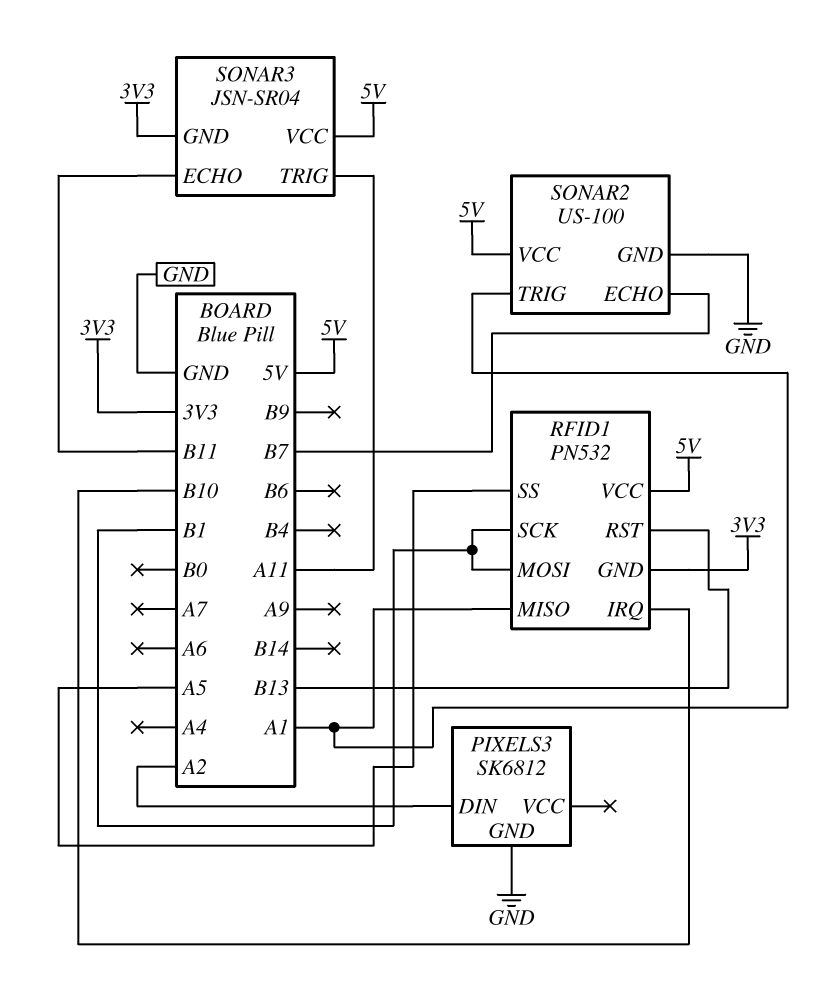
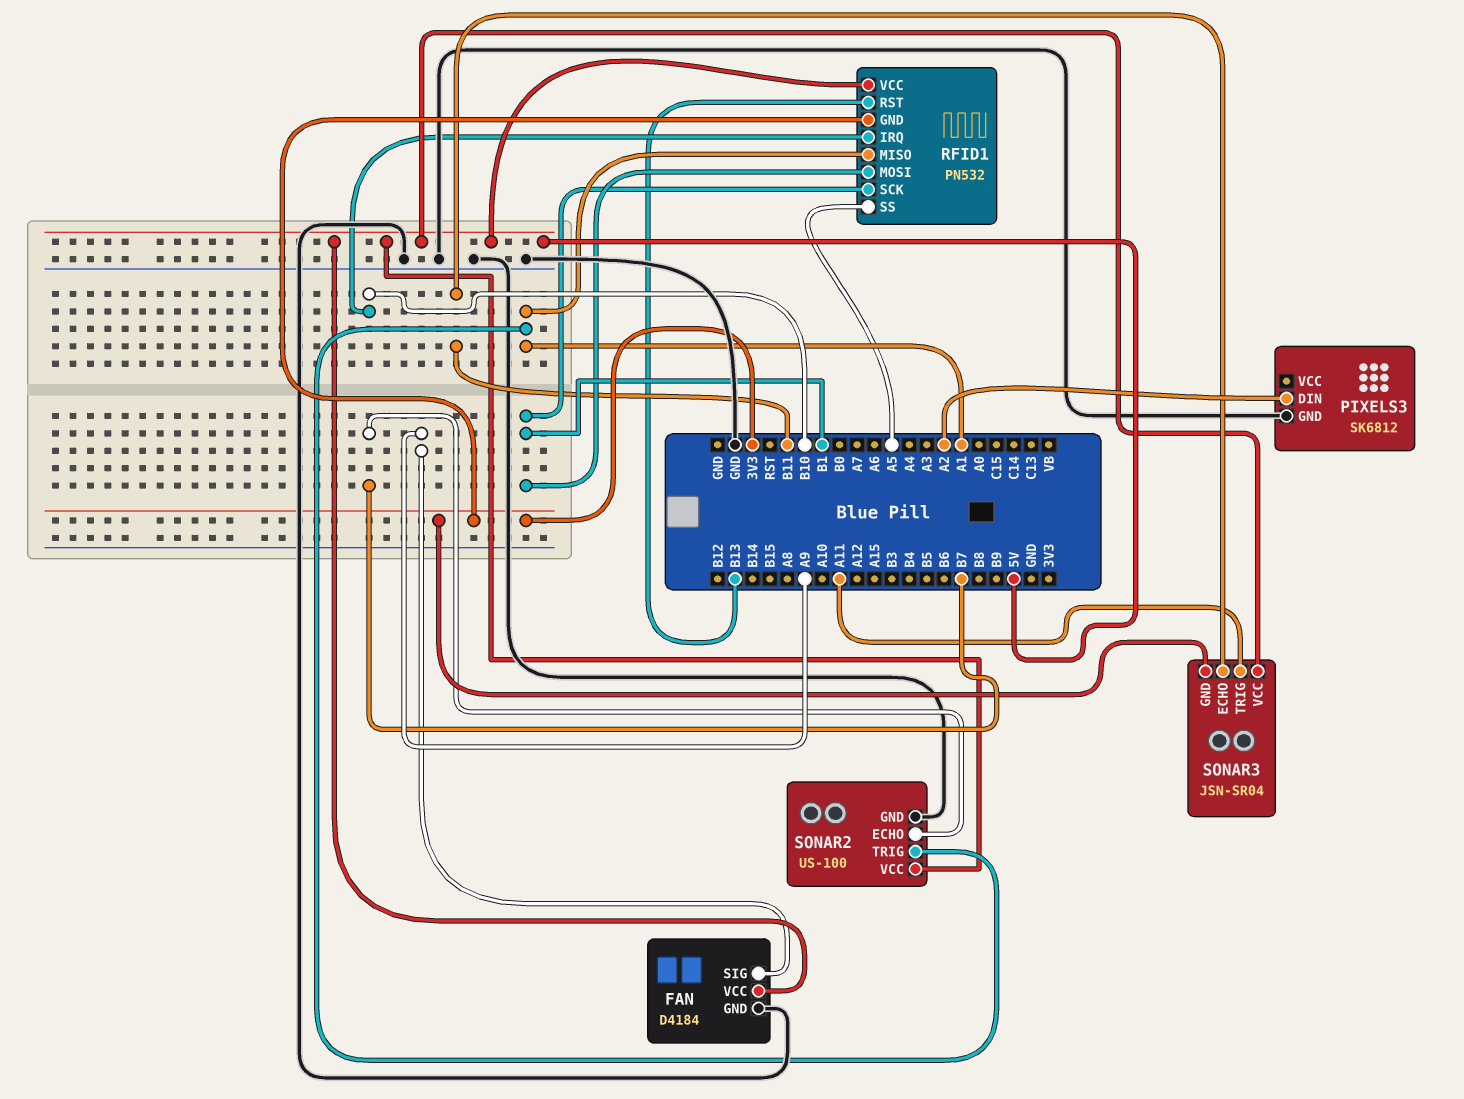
FAN: none -> D4184
FAN pin GND: none -> GND
FAN pin SIG: none -> A9
FAN pin VCC: none -> 5V

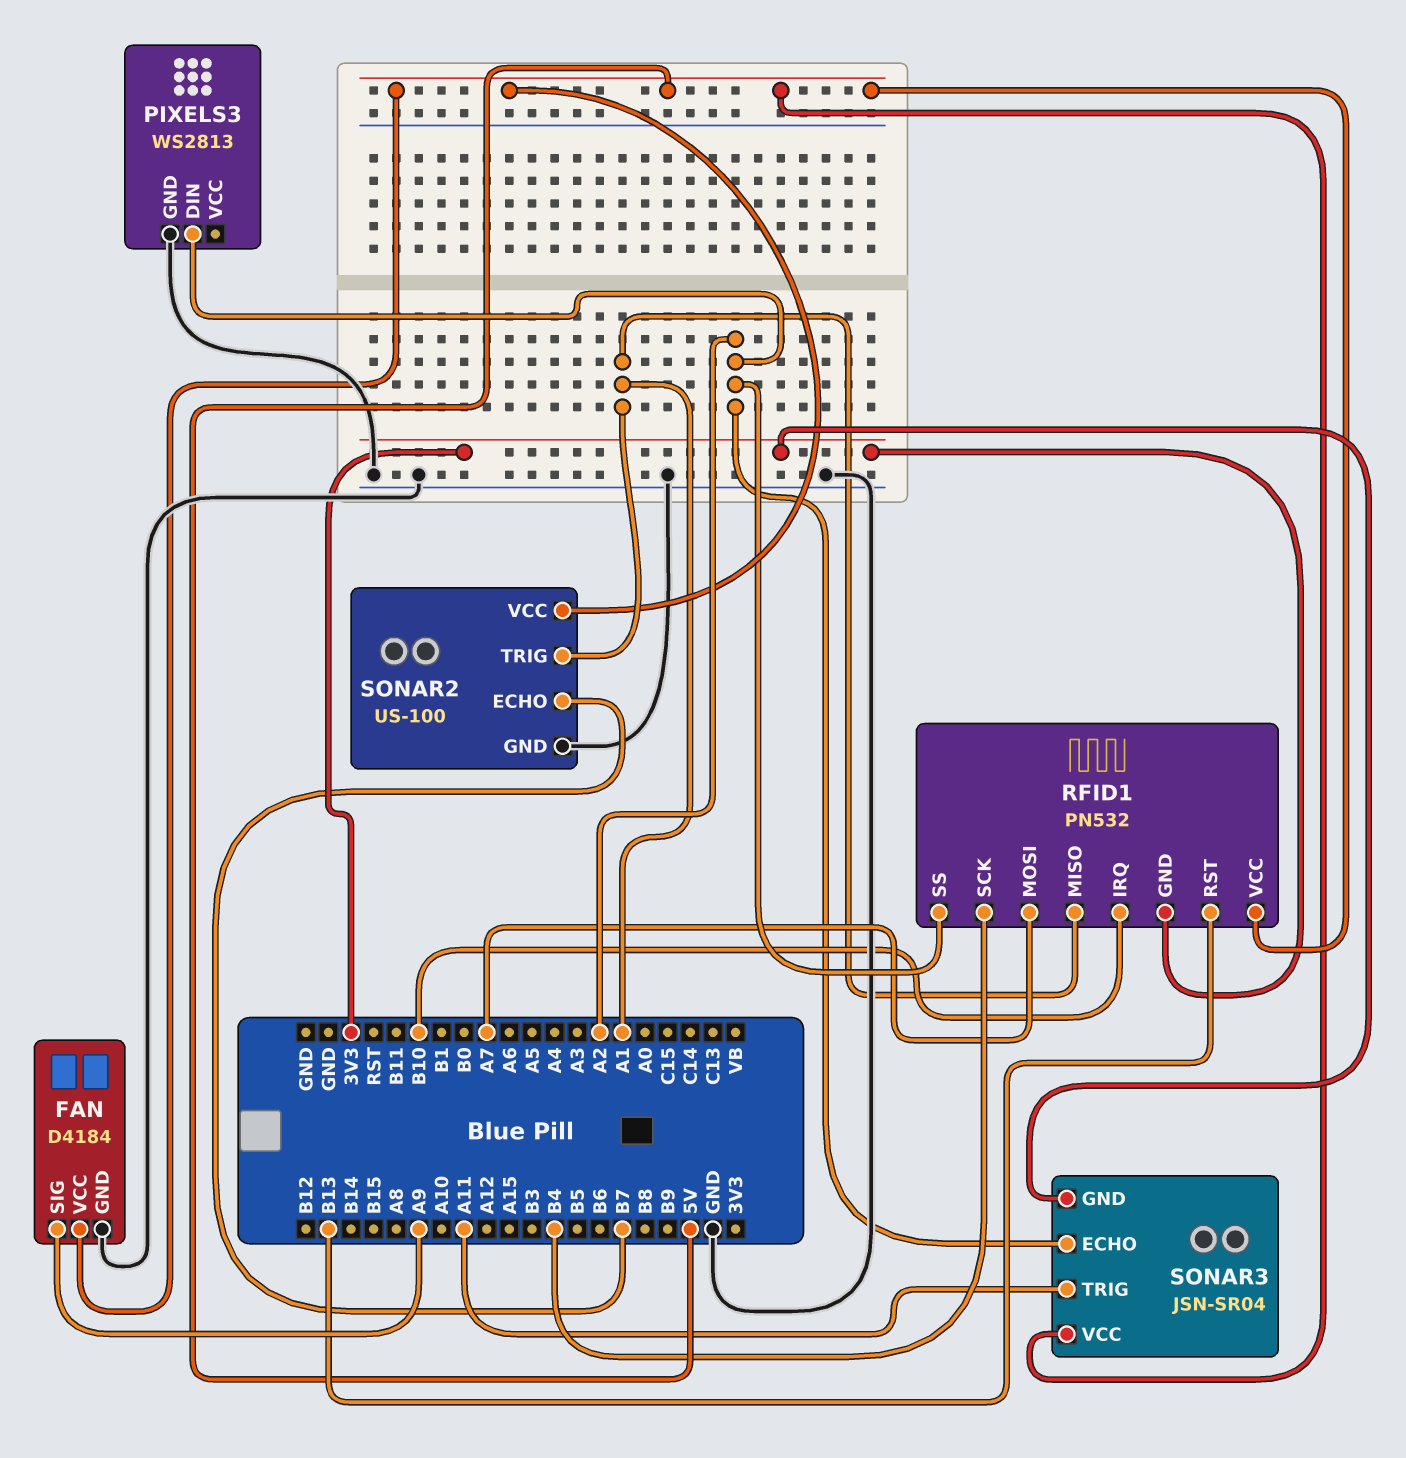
PIXELS3: SK6812 -> WS2813
RFID1 pin MOSI: B1 -> A7
RFID1 pin SCK: B1 -> B4
RFID1 pin SS: A5 -> A2
SONAR3 pin ECHO: B11 -> A2

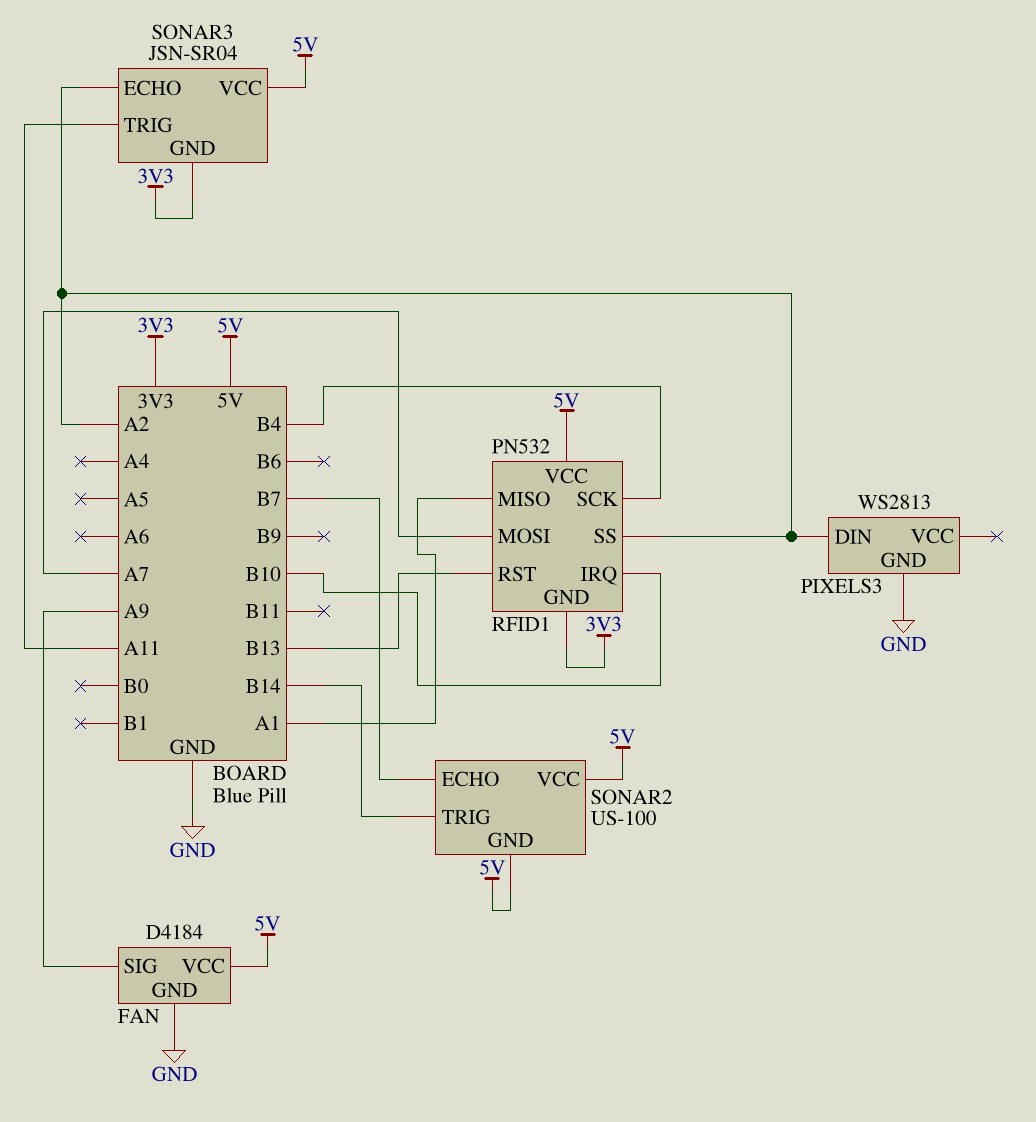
SONAR2 pin GND: GND -> 5V
SONAR2 pin TRIG: A1 -> B14

